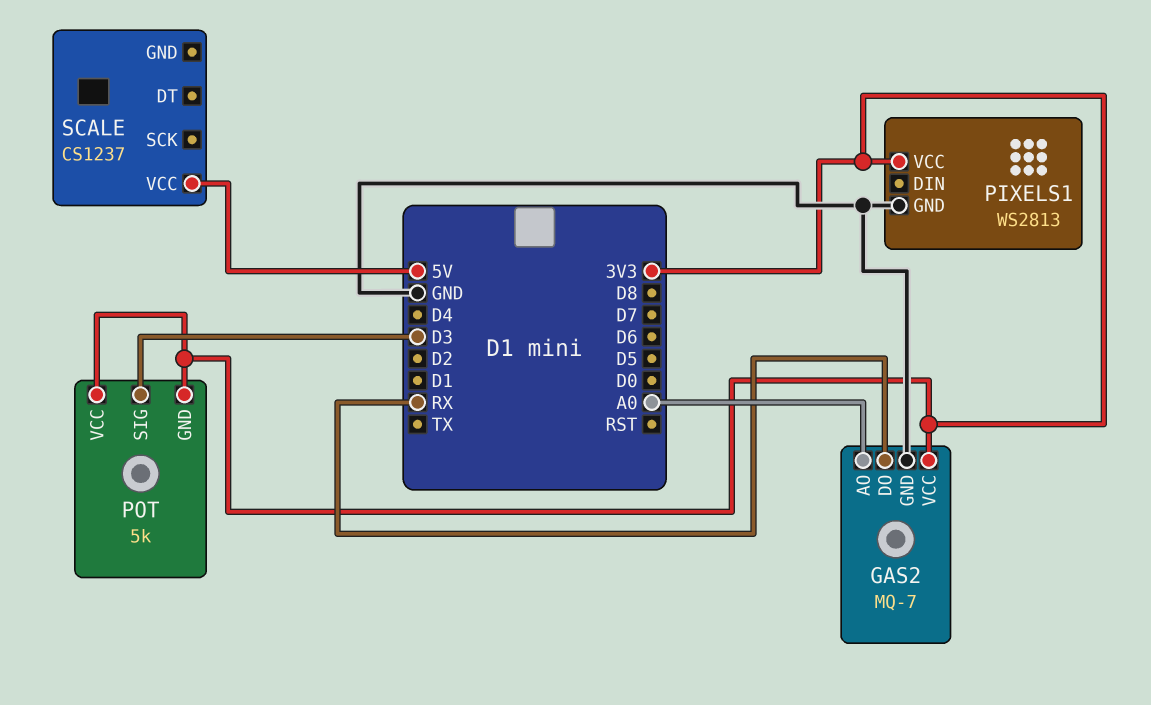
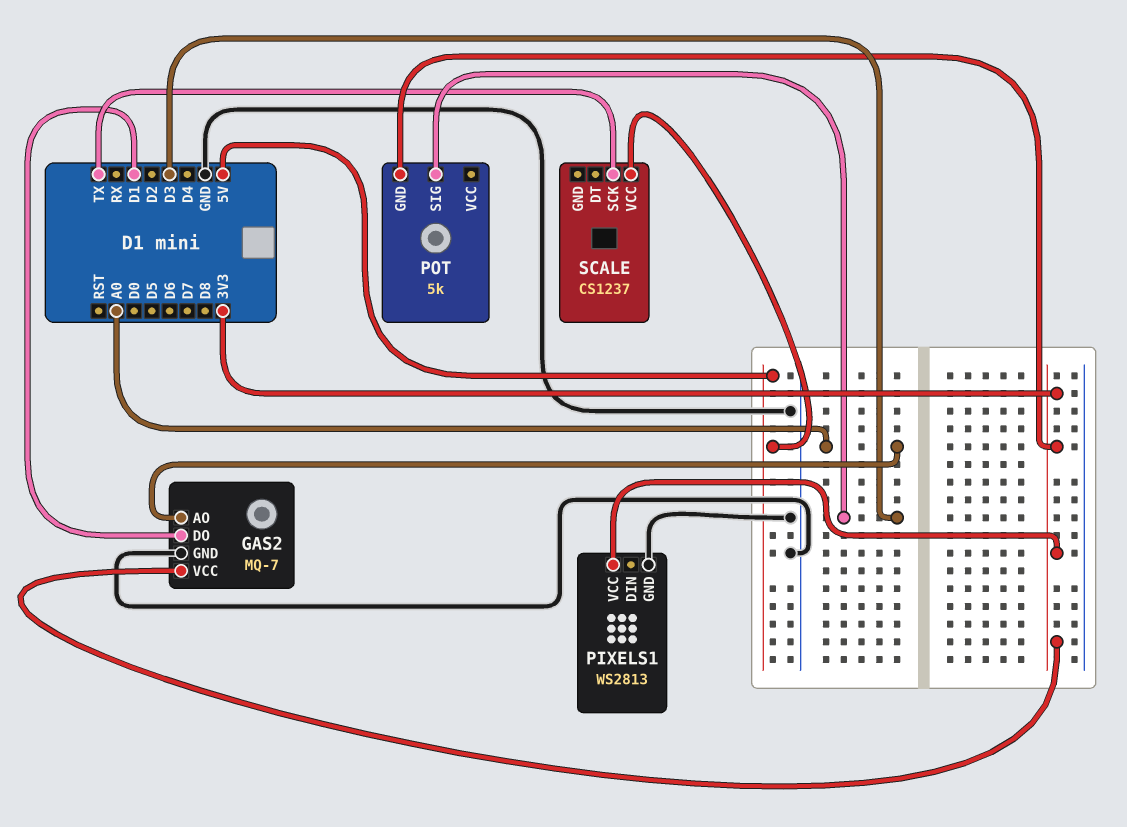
GAS2 pin DO: RX -> D1
POT pin VCC: 3V3 -> none
SCALE pin SCK: none -> TX

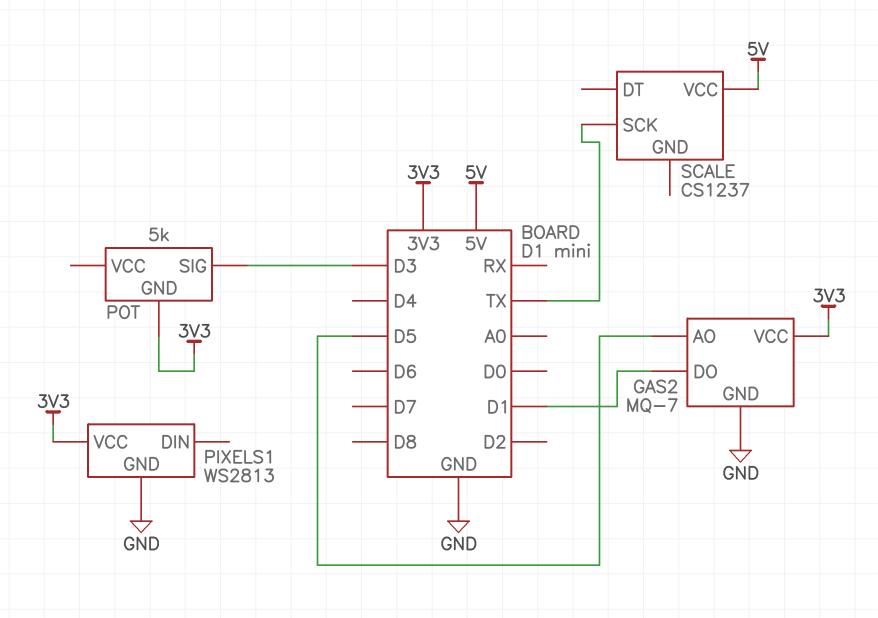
GAS2 pin AO: A0 -> D5

